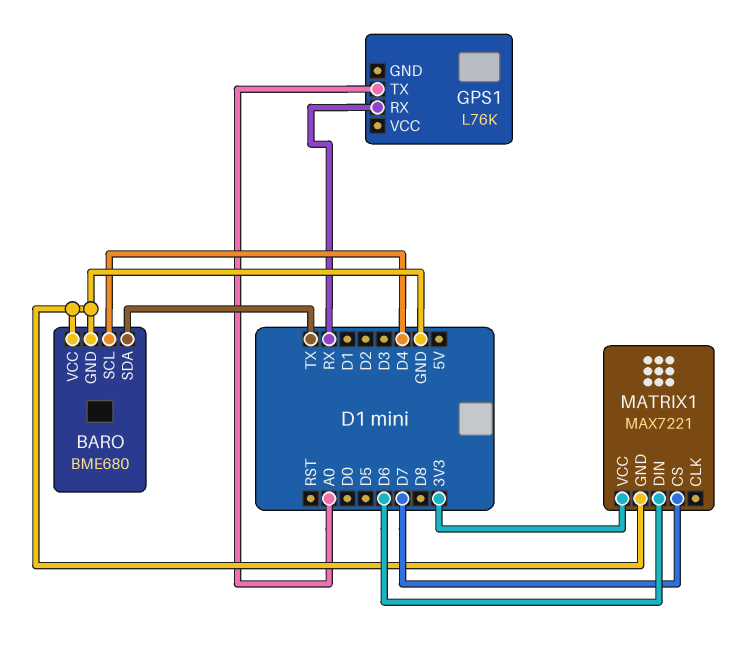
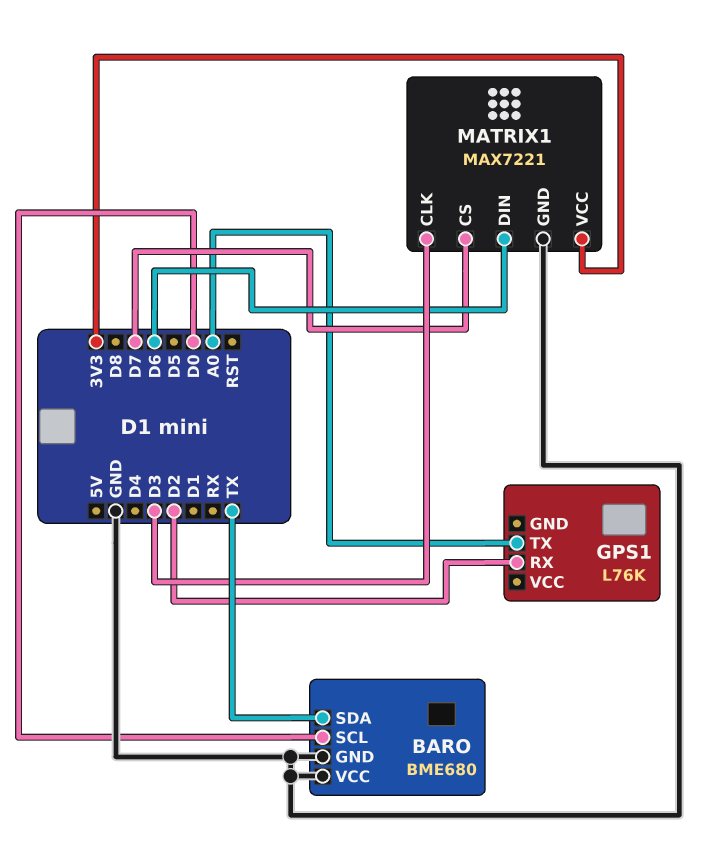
BARO pin SCL: D4 -> D0
GPS1 pin RX: RX -> D2
MATRIX1 pin CLK: none -> D3

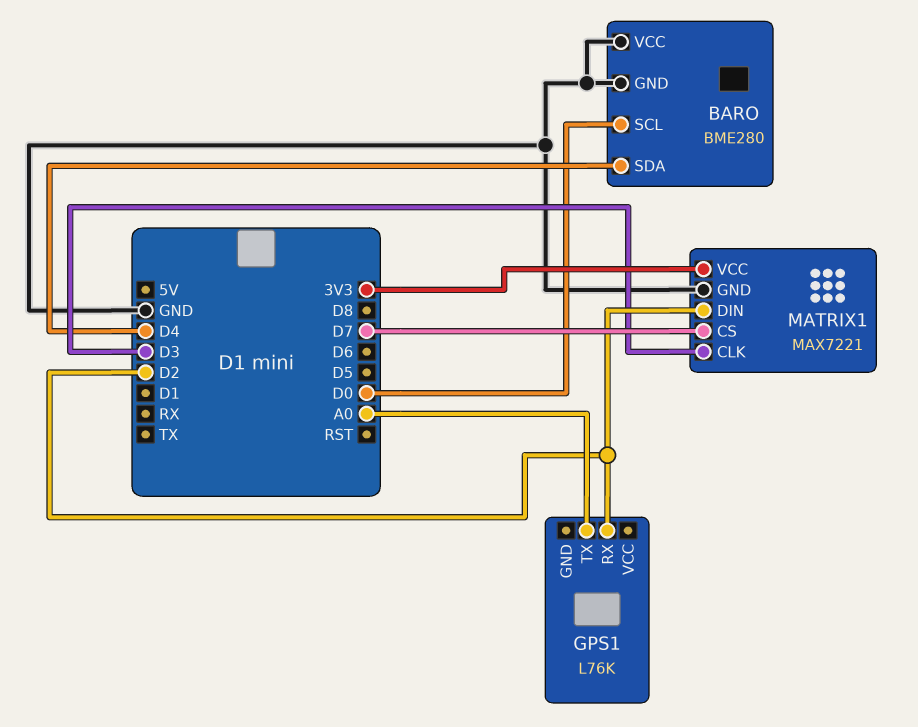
BARO: BME680 -> BME280
BARO pin SDA: TX -> D4
MATRIX1 pin DIN: D6 -> D2

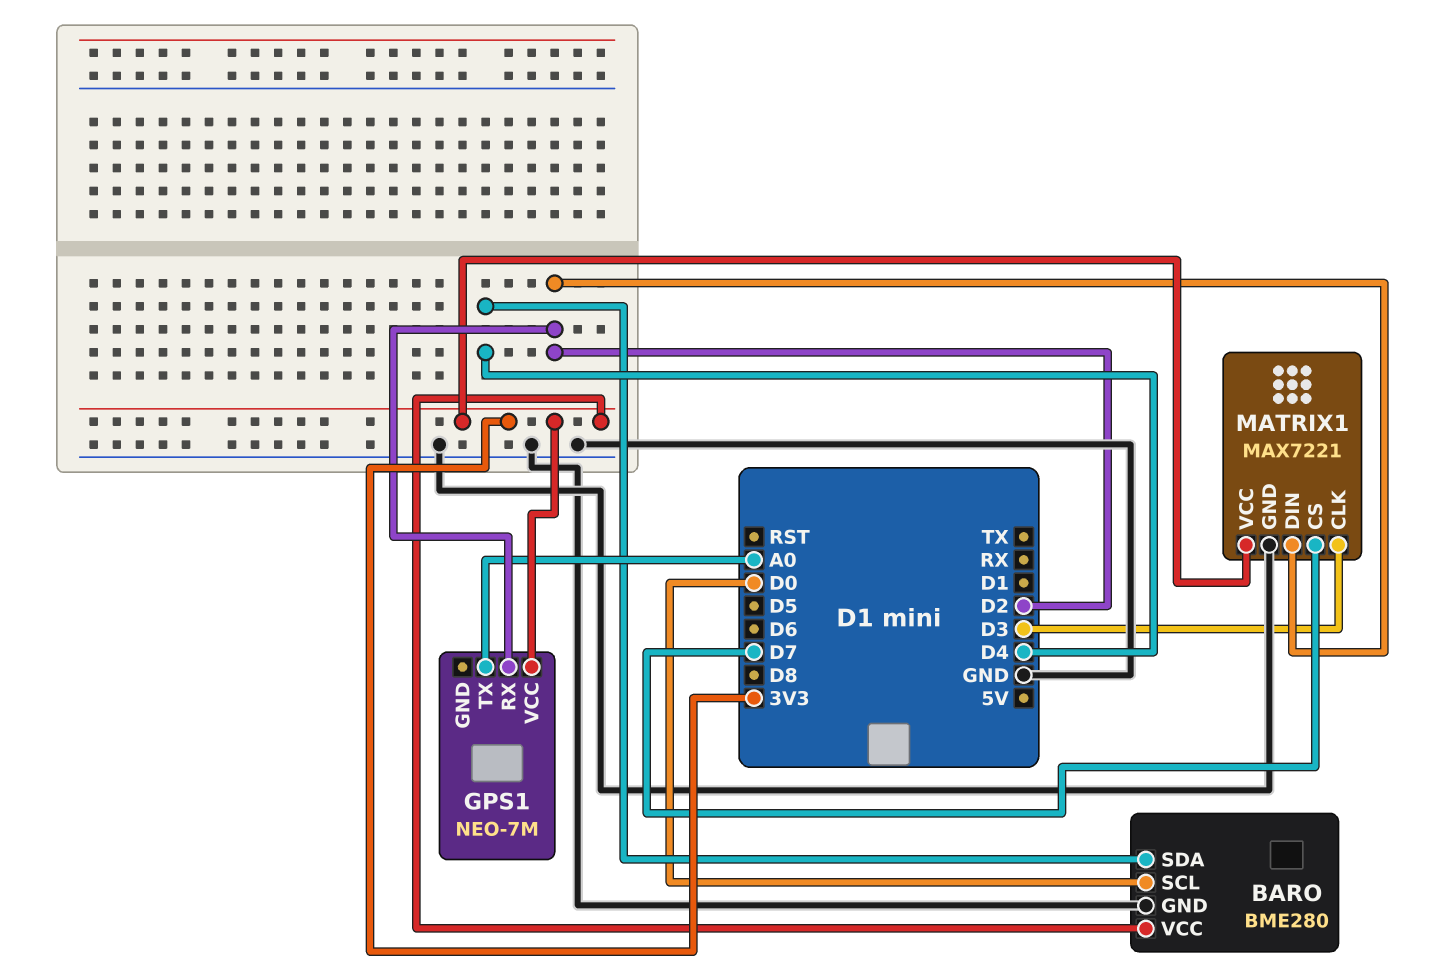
BARO pin VCC: GND -> 3V3
GPS1: L76K -> NEO-7M
GPS1 pin VCC: none -> 3V3

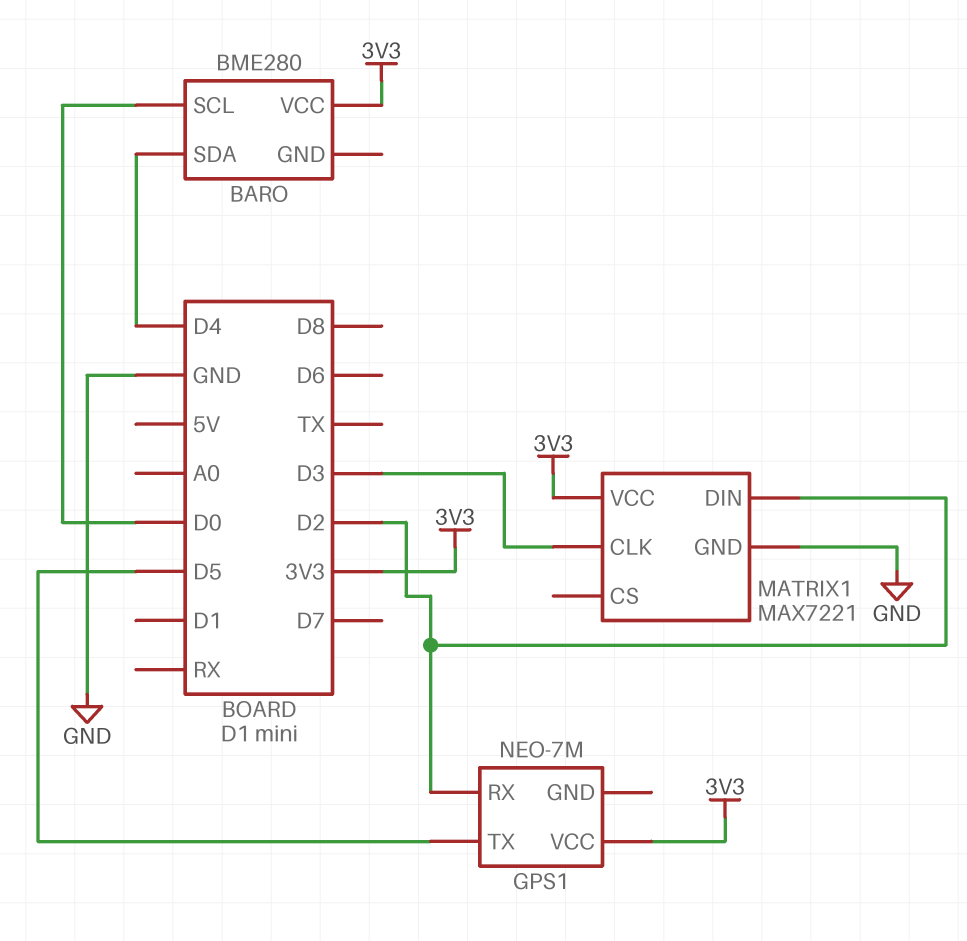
BARO pin GND: GND -> none
GPS1 pin TX: A0 -> D5
MATRIX1 pin CS: D7 -> none

